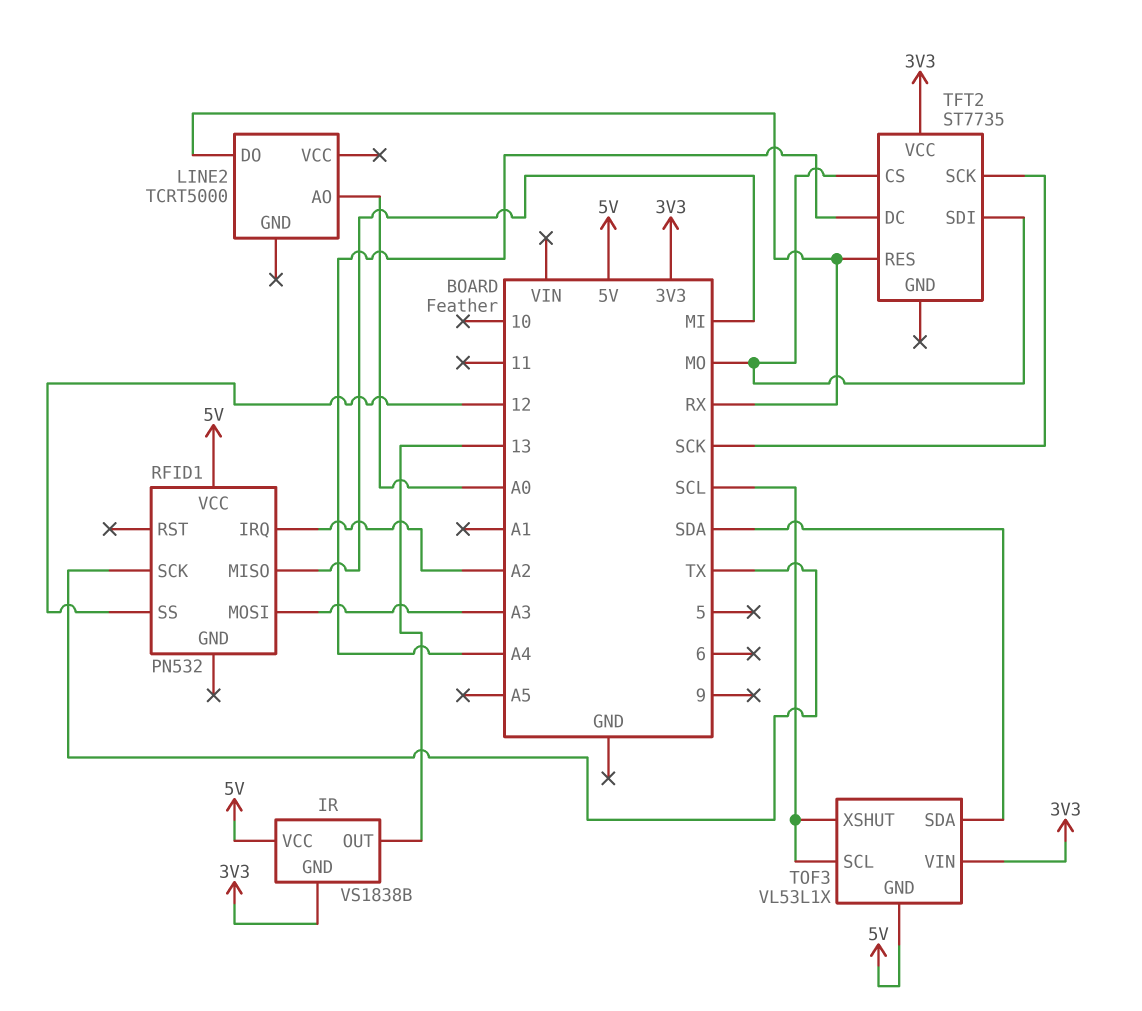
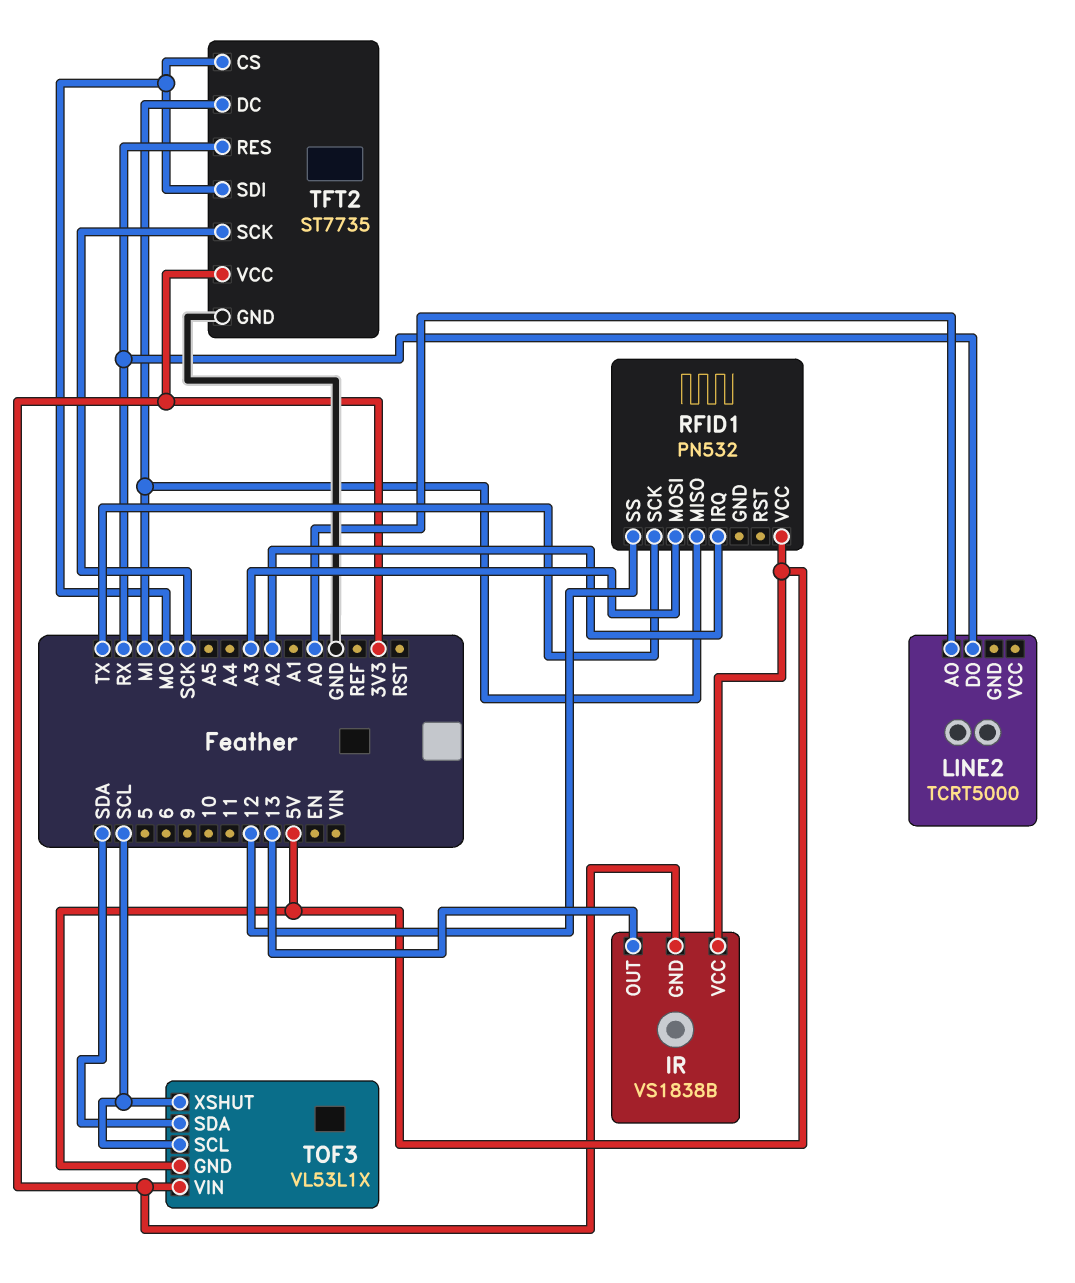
TFT2 pin DC: A4 -> MI
TFT2 pin GND: none -> GND

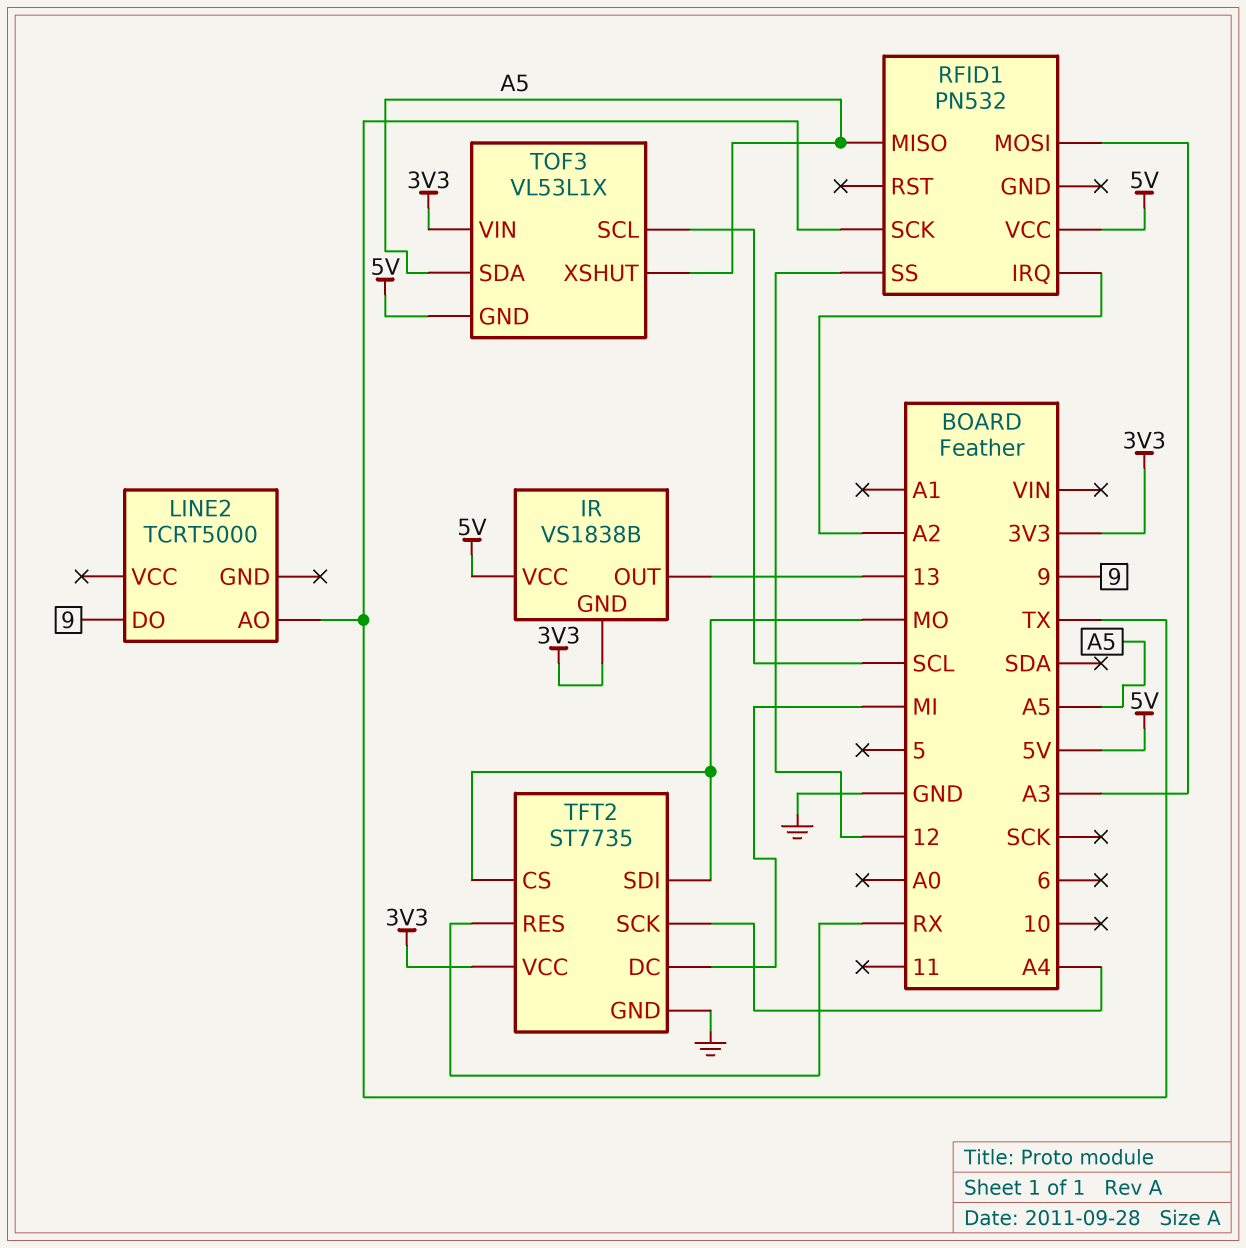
LINE2 pin AO: A0 -> TX
LINE2 pin DO: RX -> 9
RFID1 pin MISO: MI -> A5
TFT2 pin SCK: SCK -> A4
TOF3 pin SDA: SDA -> A5
TOF3 pin XSHUT: SCL -> A5

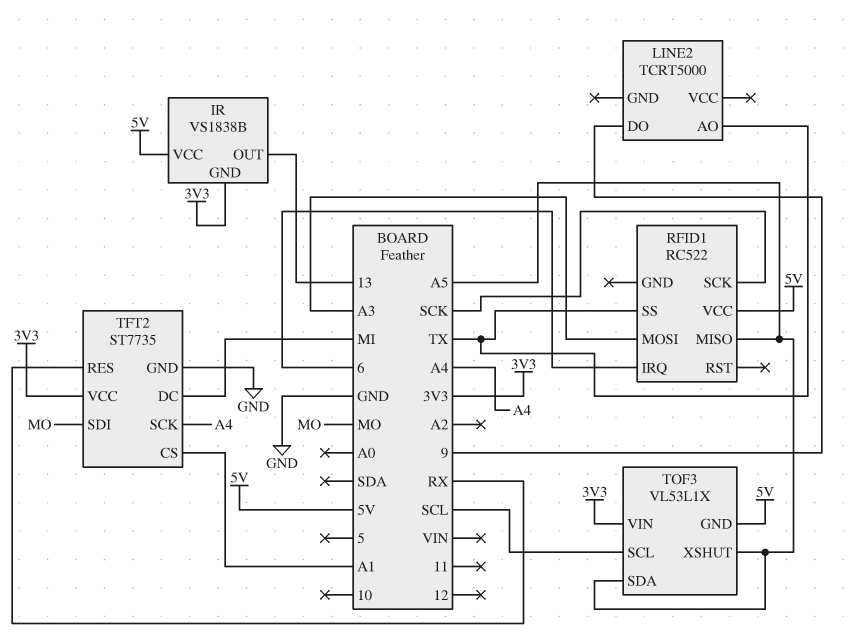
RFID1: PN532 -> RC522
RFID1 pin IRQ: A2 -> 6
RFID1 pin SCK: TX -> SCK
RFID1 pin SS: 12 -> TX
TFT2 pin CS: MO -> A1

